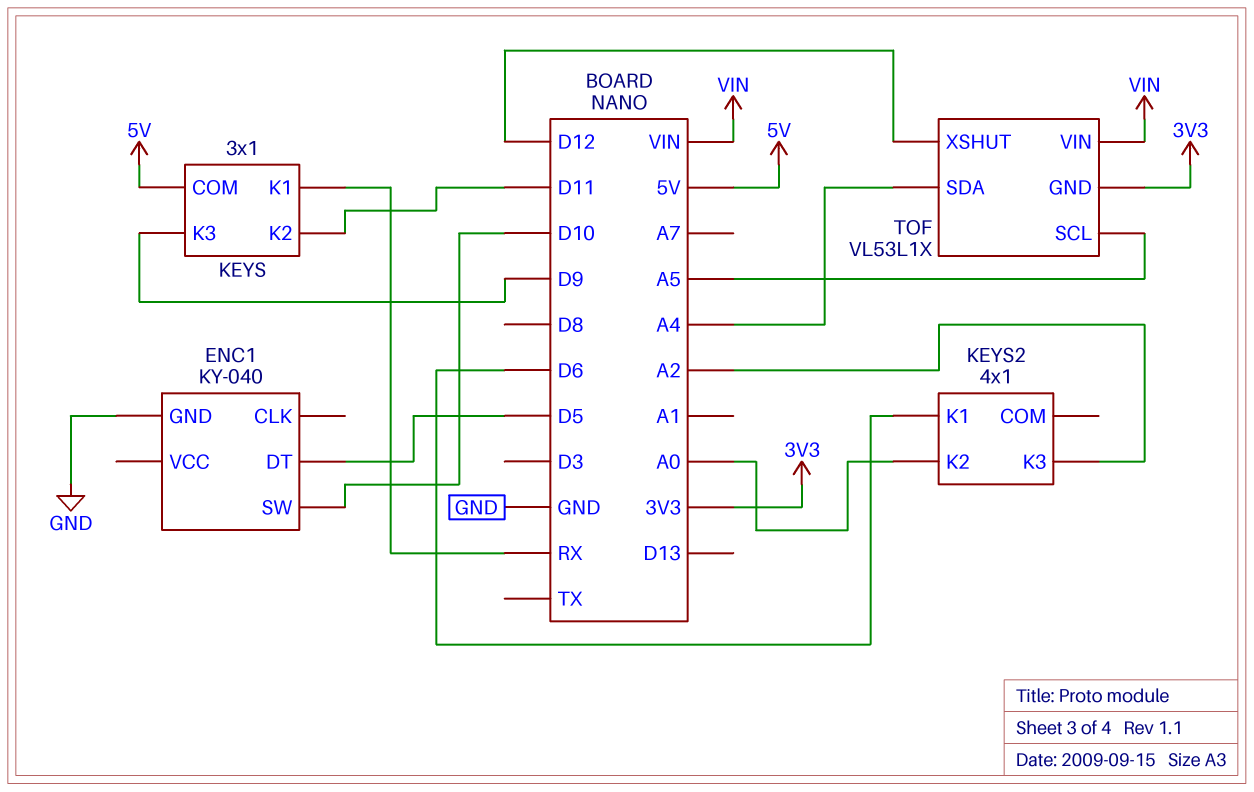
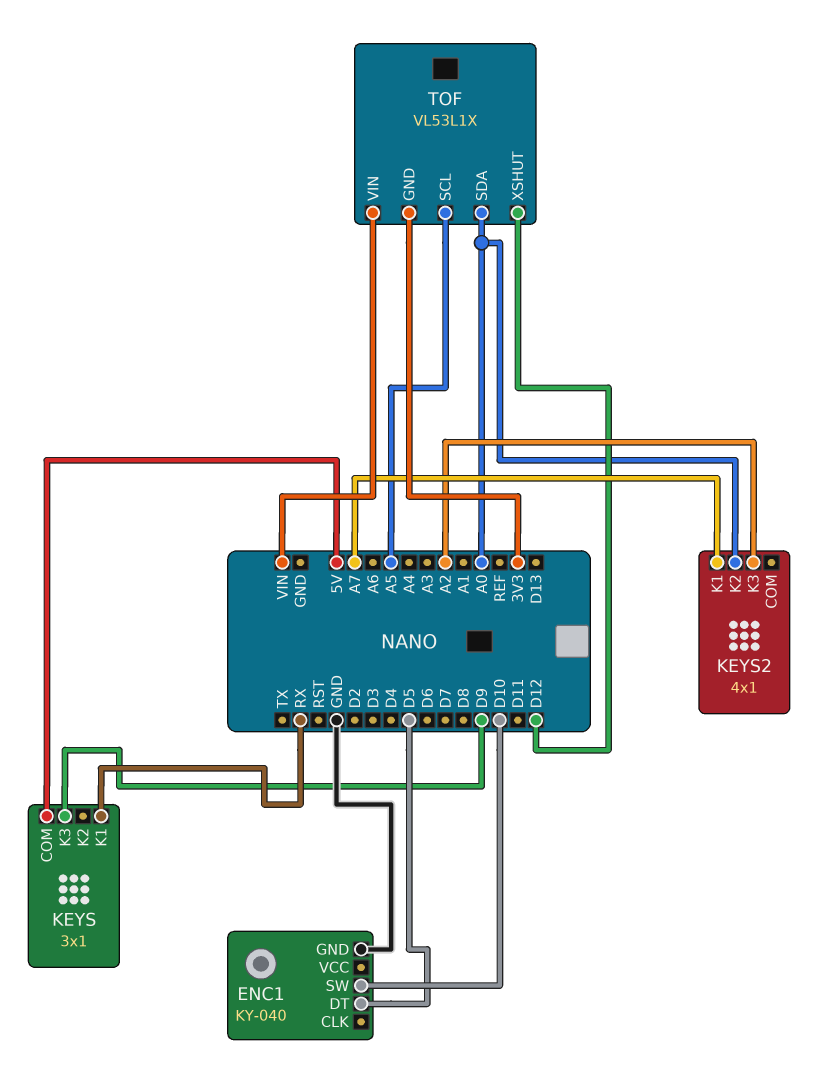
KEYS pin K2: D11 -> none
KEYS2 pin K1: D6 -> A7
TOF pin SDA: A4 -> A0

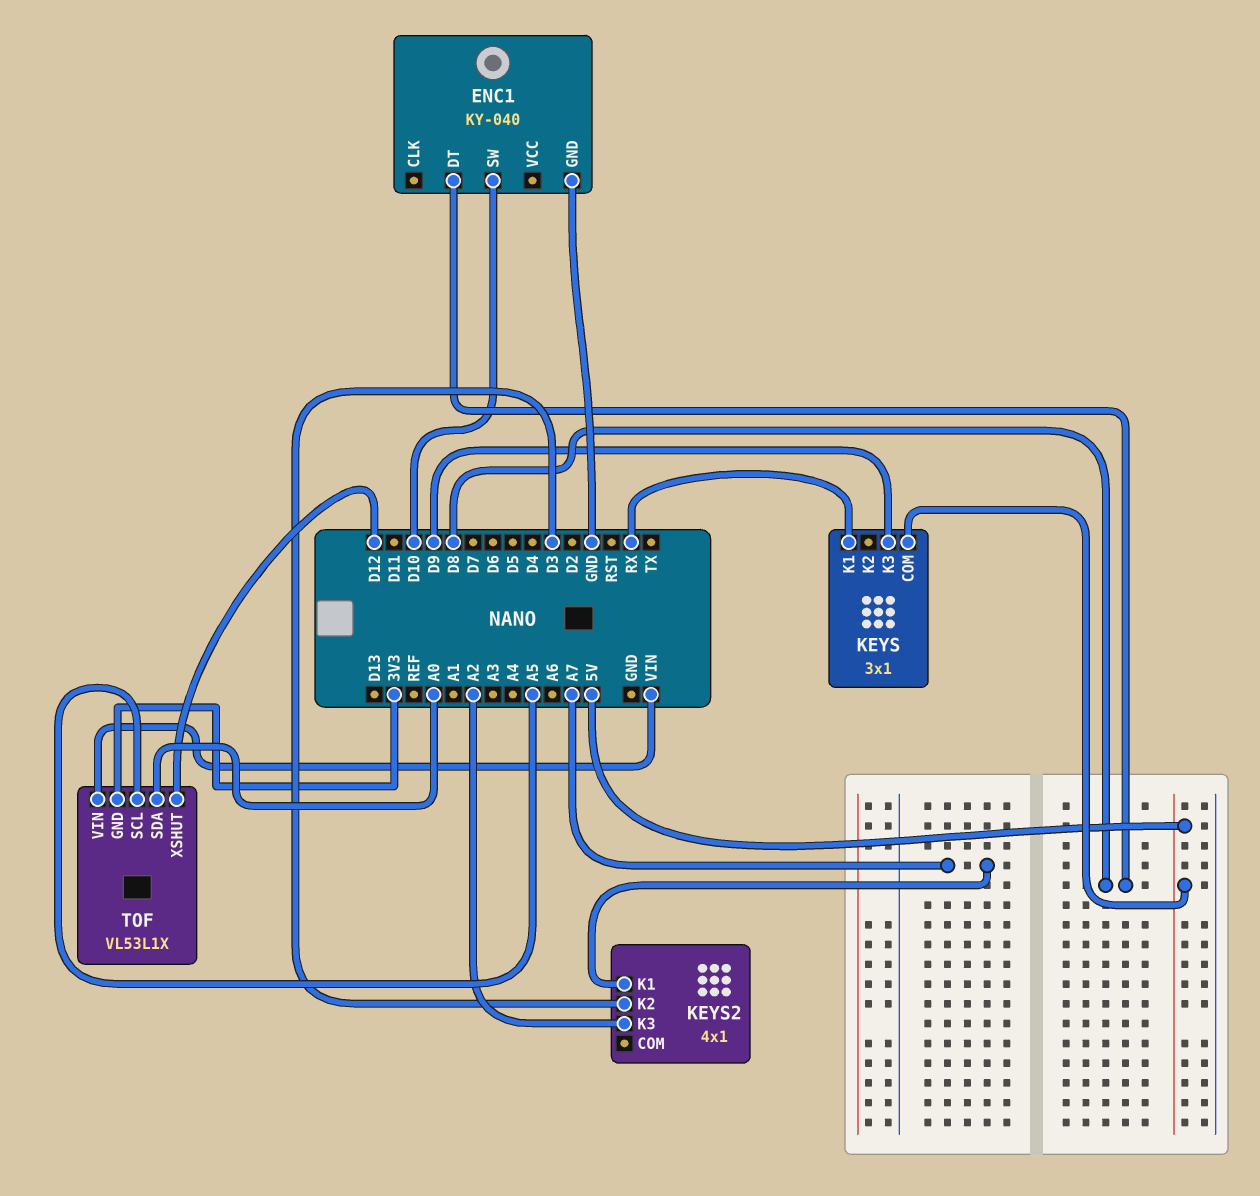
ENC1 pin DT: D5 -> D8
KEYS2 pin K2: A0 -> D3

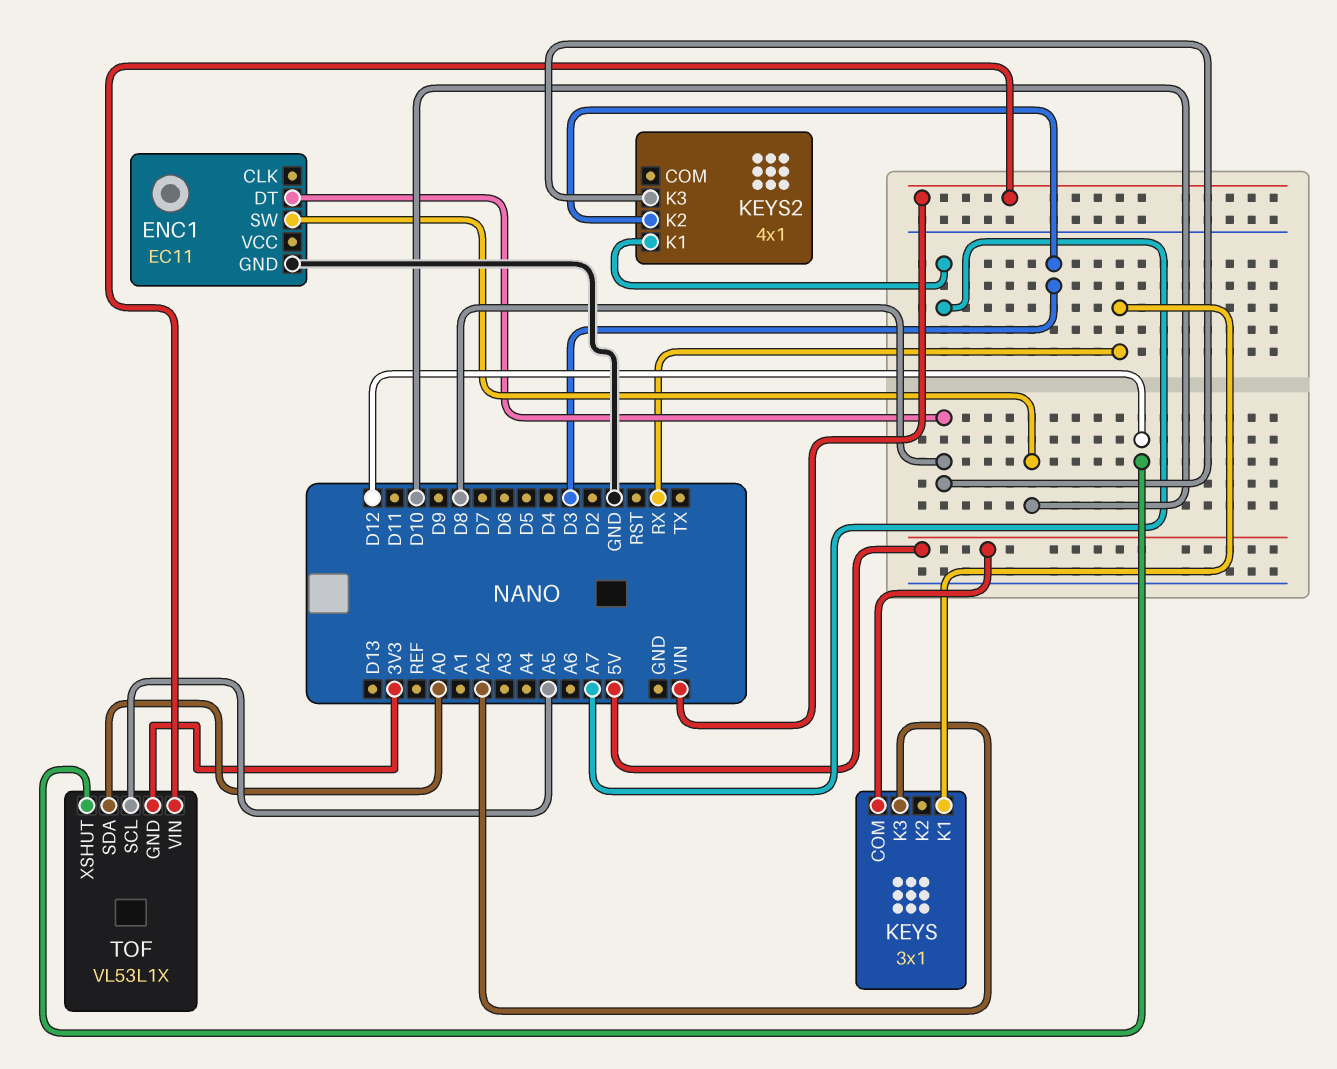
ENC1: KY-040 -> EC11
KEYS pin K3: D9 -> A2
KEYS2 pin K3: A2 -> D8

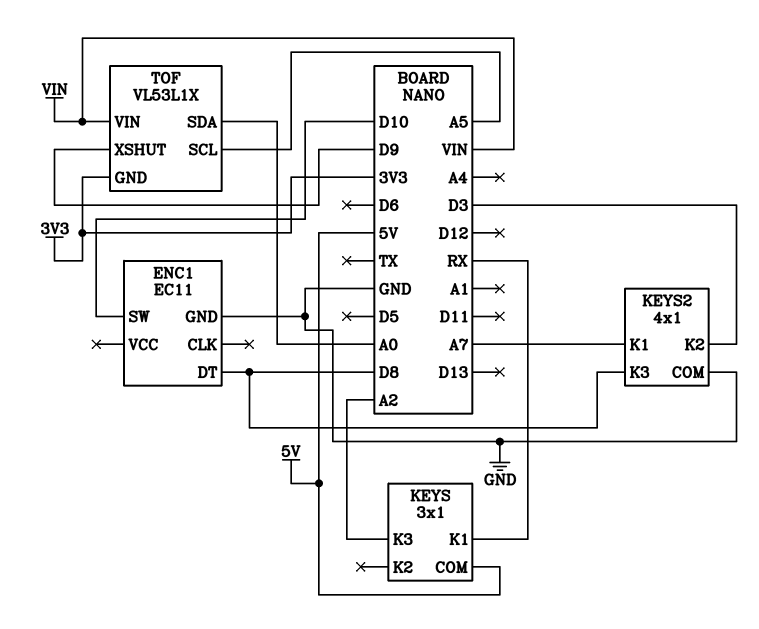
KEYS2 pin COM: none -> GND
TOF pin XSHUT: D12 -> D9

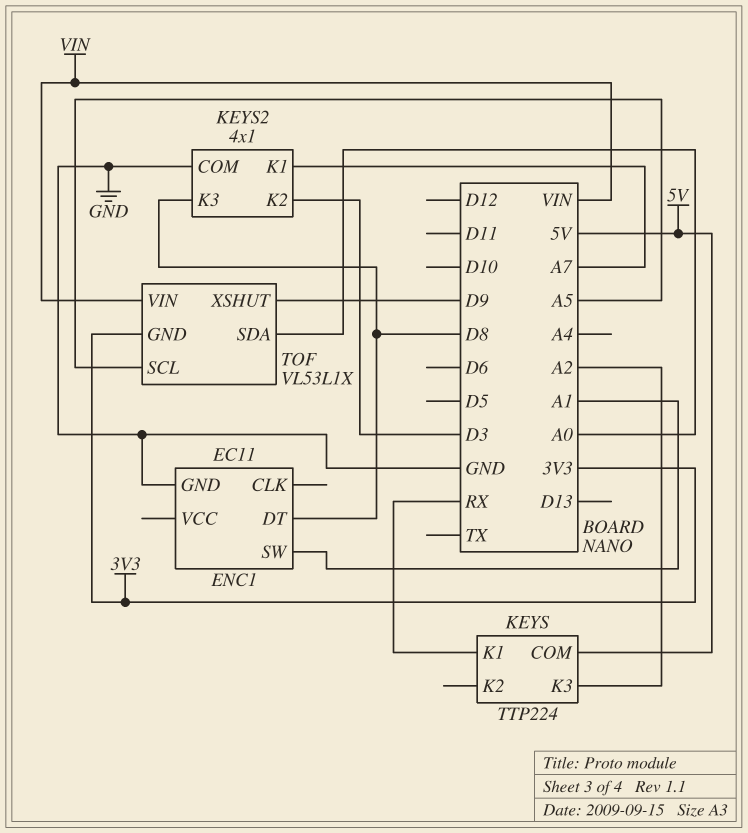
ENC1 pin SW: D10 -> A1
KEYS: 3x1 -> TTP224

